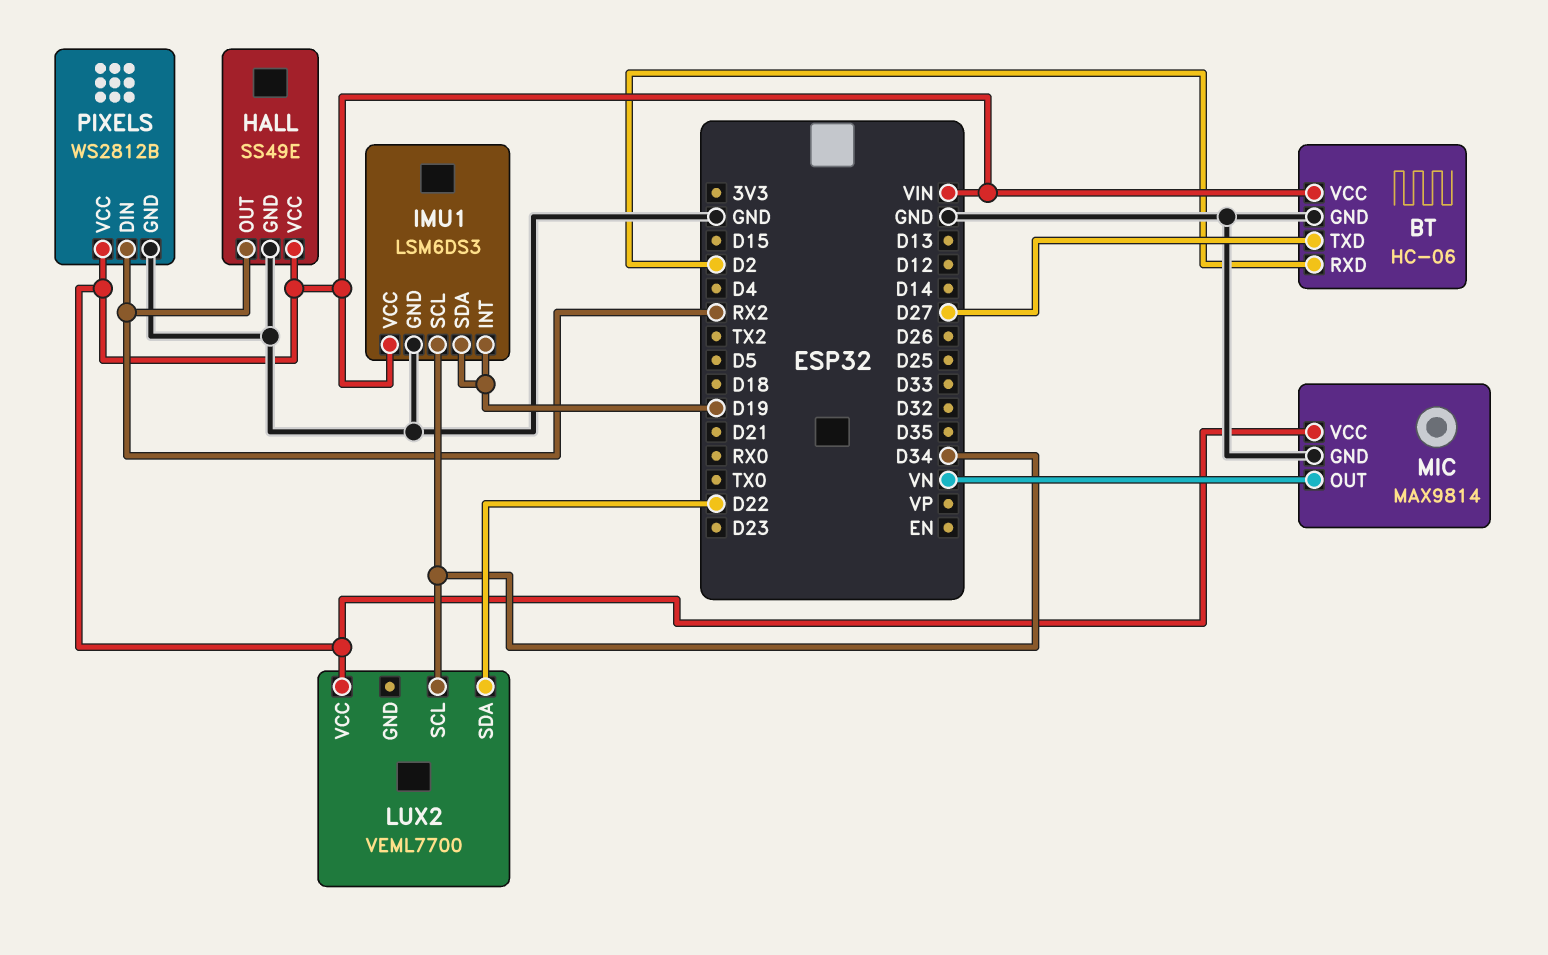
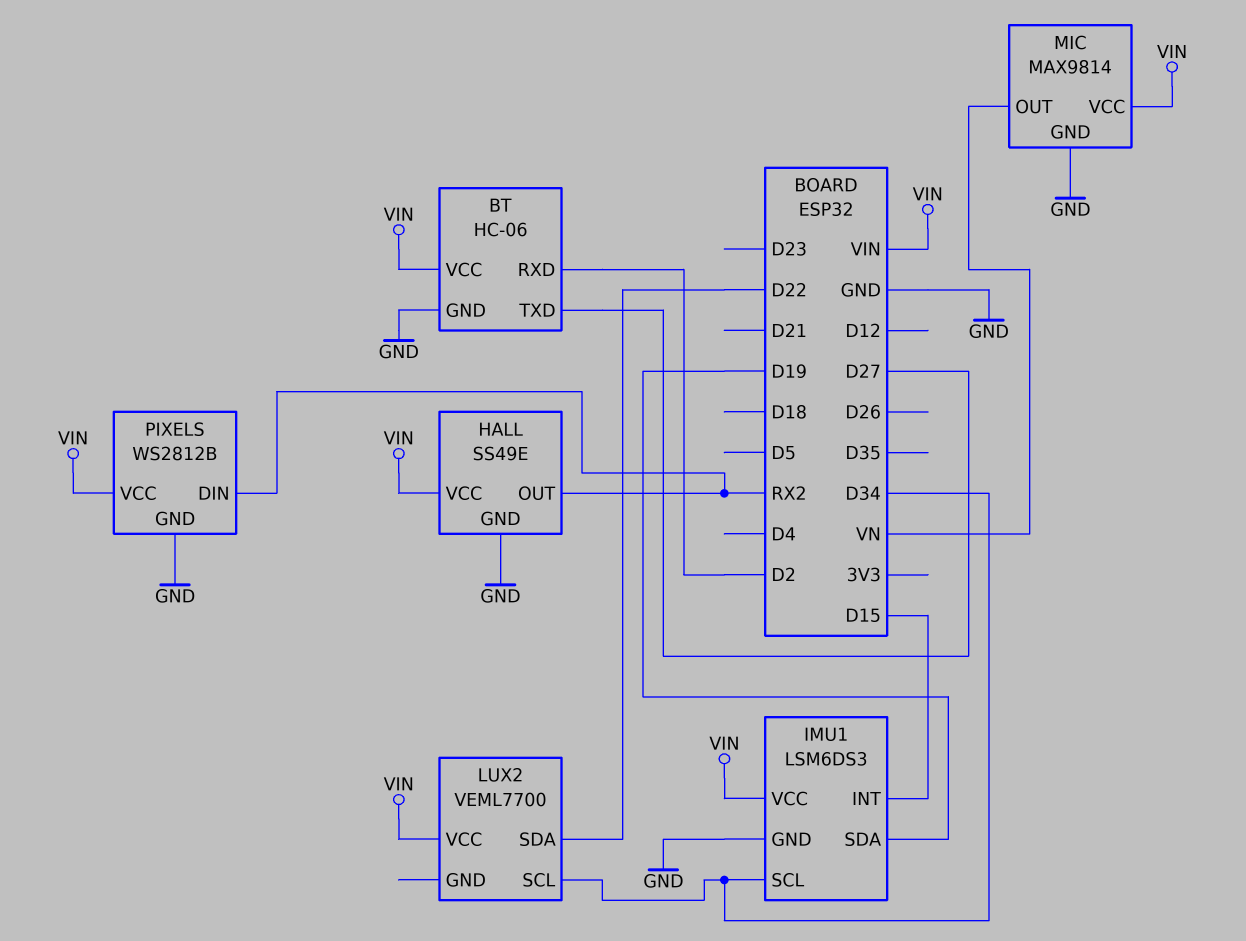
IMU1 pin INT: D19 -> D15

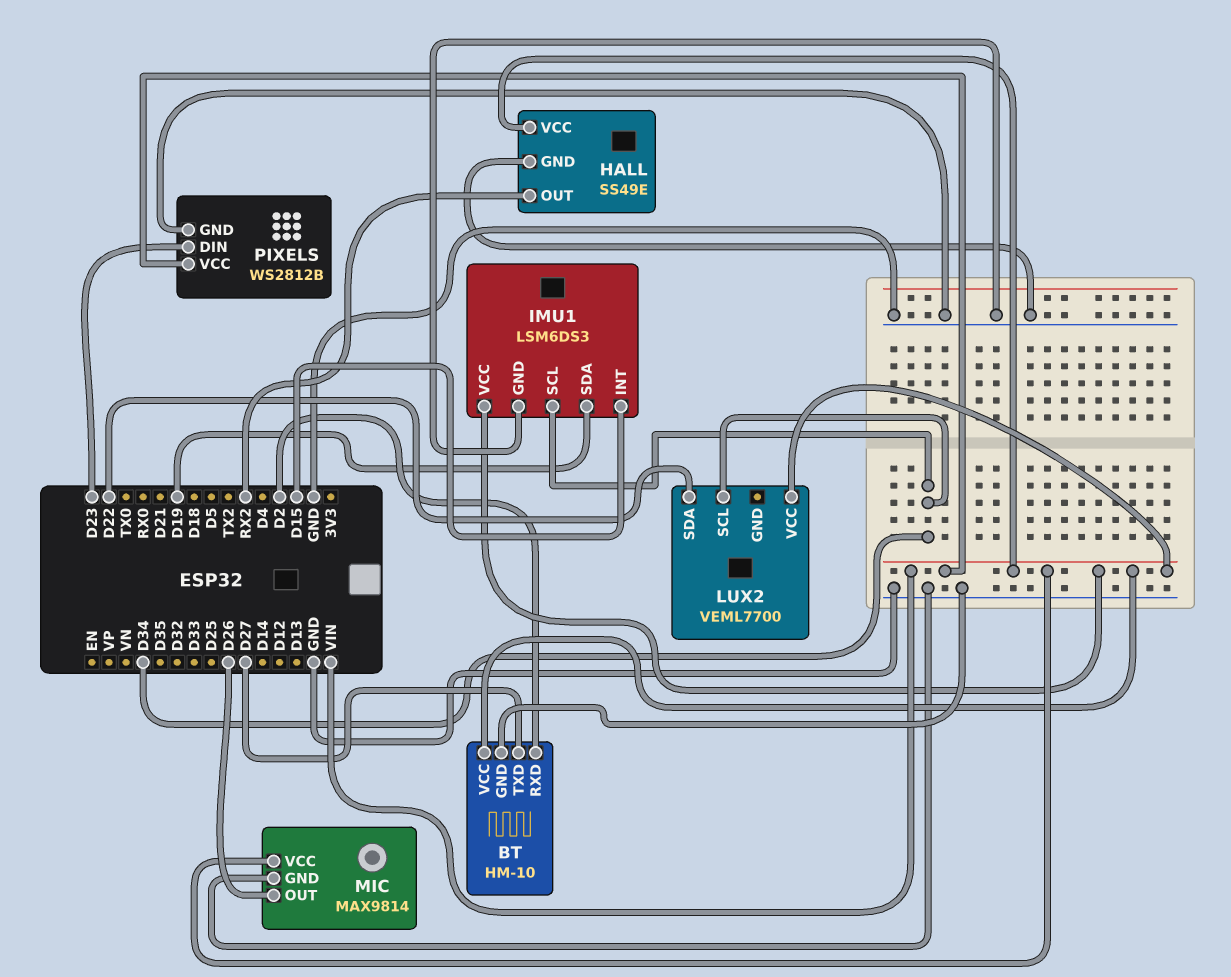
BT: HC-06 -> HM-10
MIC pin OUT: VN -> D26
PIXELS pin DIN: RX2 -> D23

